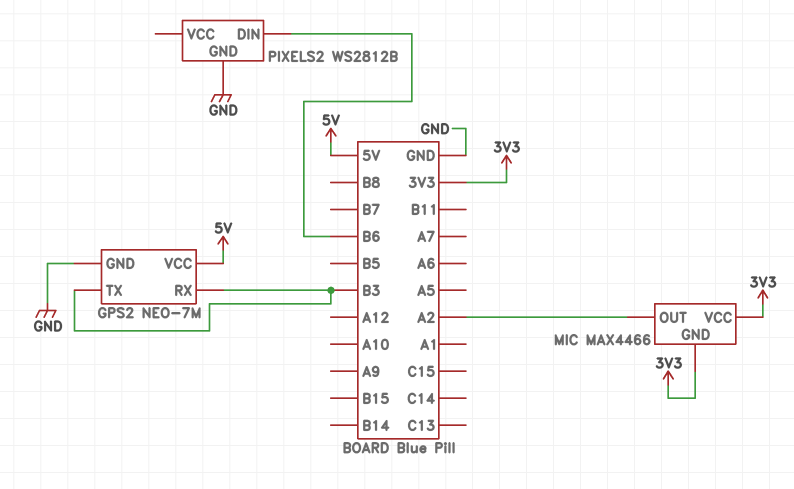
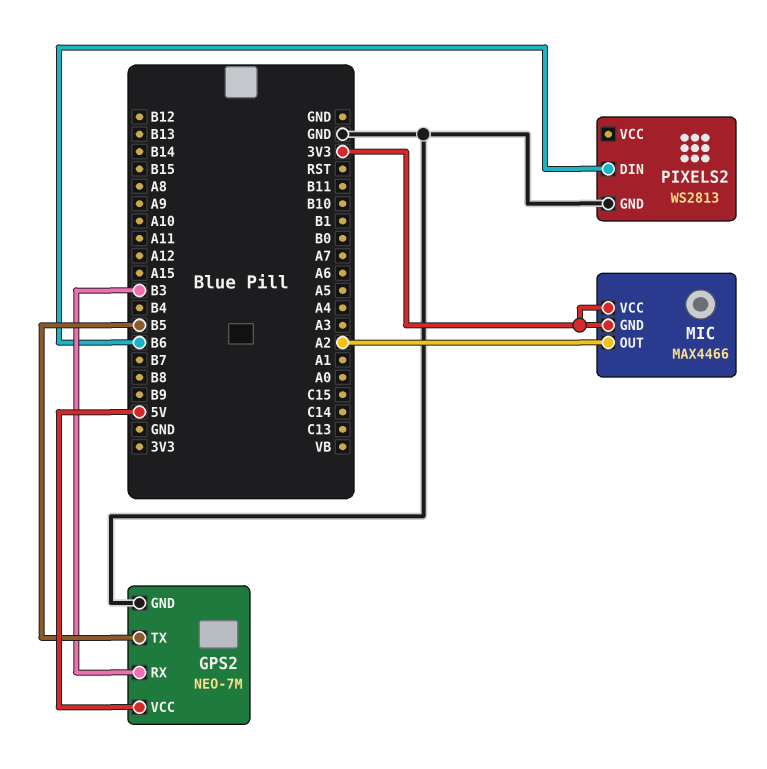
GPS2 pin TX: B3 -> B5
PIXELS2: WS2812B -> WS2813

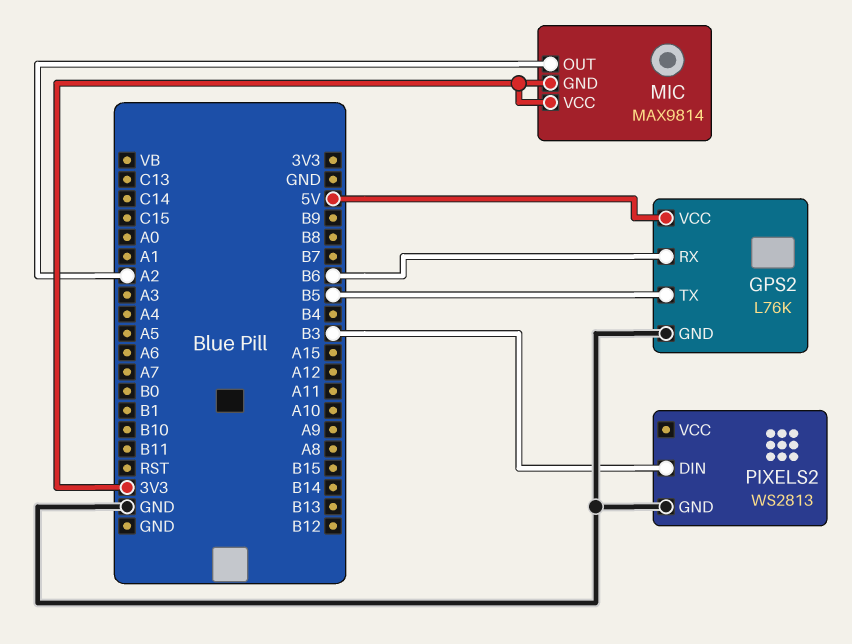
GPS2: NEO-7M -> L76K
GPS2 pin RX: B3 -> B6
MIC: MAX4466 -> MAX9814
PIXELS2 pin DIN: B6 -> B3

